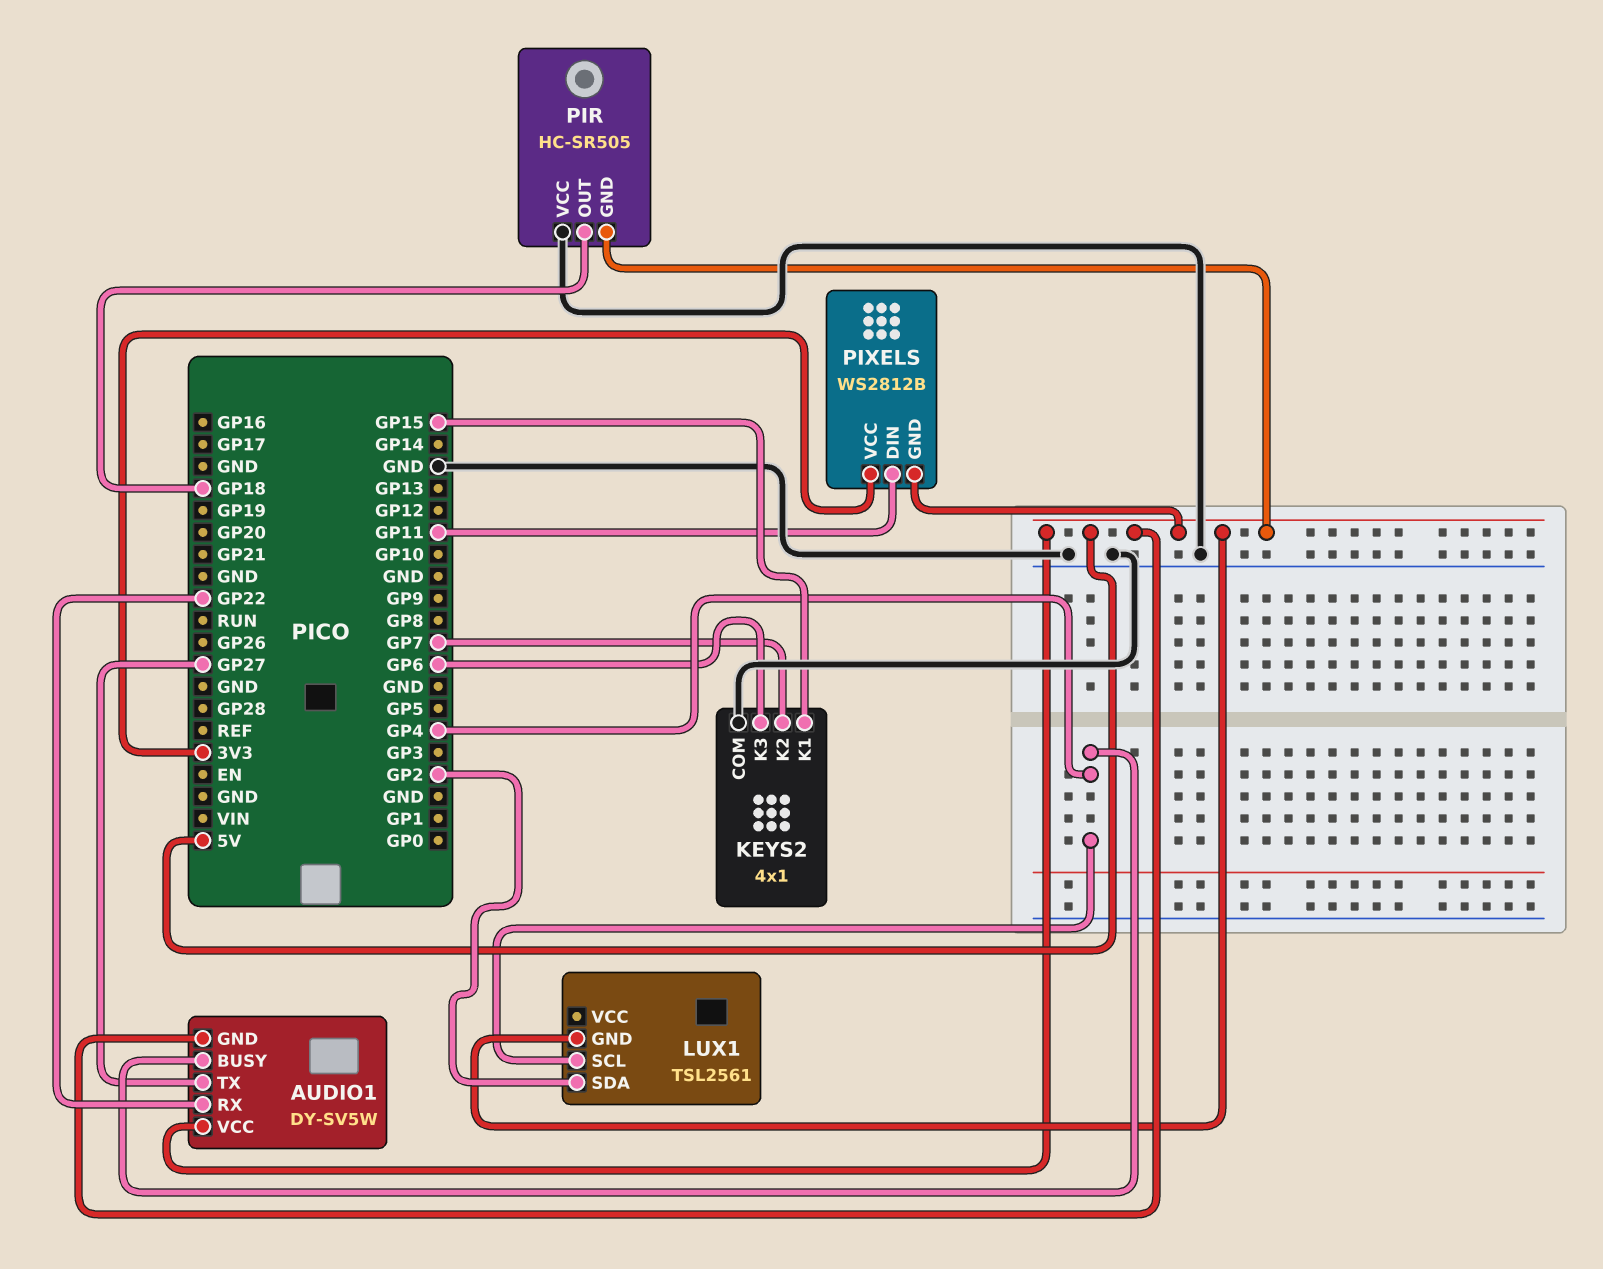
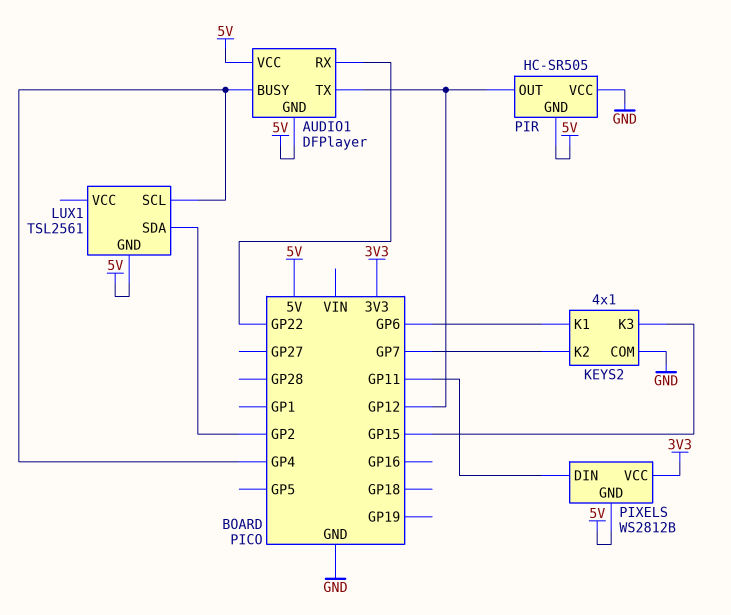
AUDIO1: DY-SV5W -> DFPlayer
AUDIO1 pin TX: GP27 -> GP12
KEYS2 pin K1: GP15 -> GP6
KEYS2 pin K3: GP6 -> GP15
PIR pin OUT: GP18 -> GP12

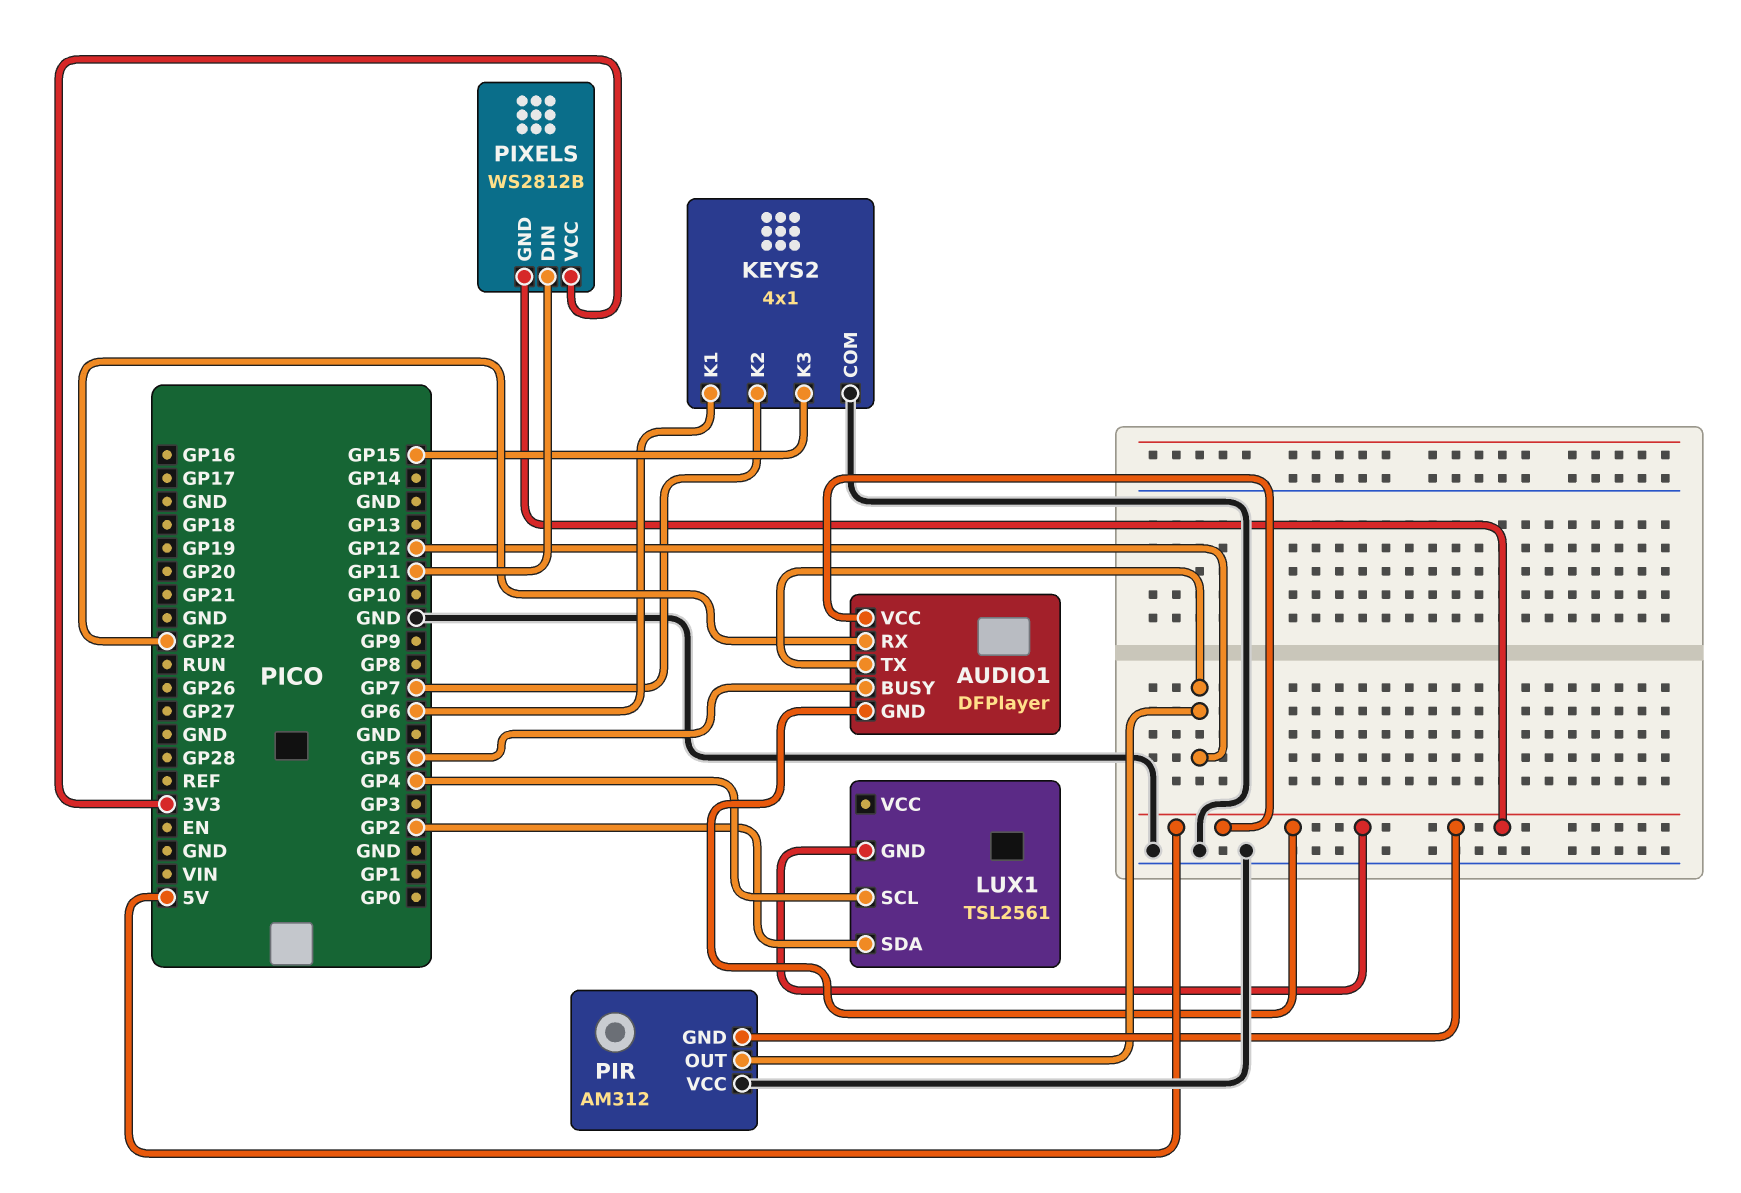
AUDIO1 pin BUSY: GP4 -> GP5
PIR: HC-SR505 -> AM312

